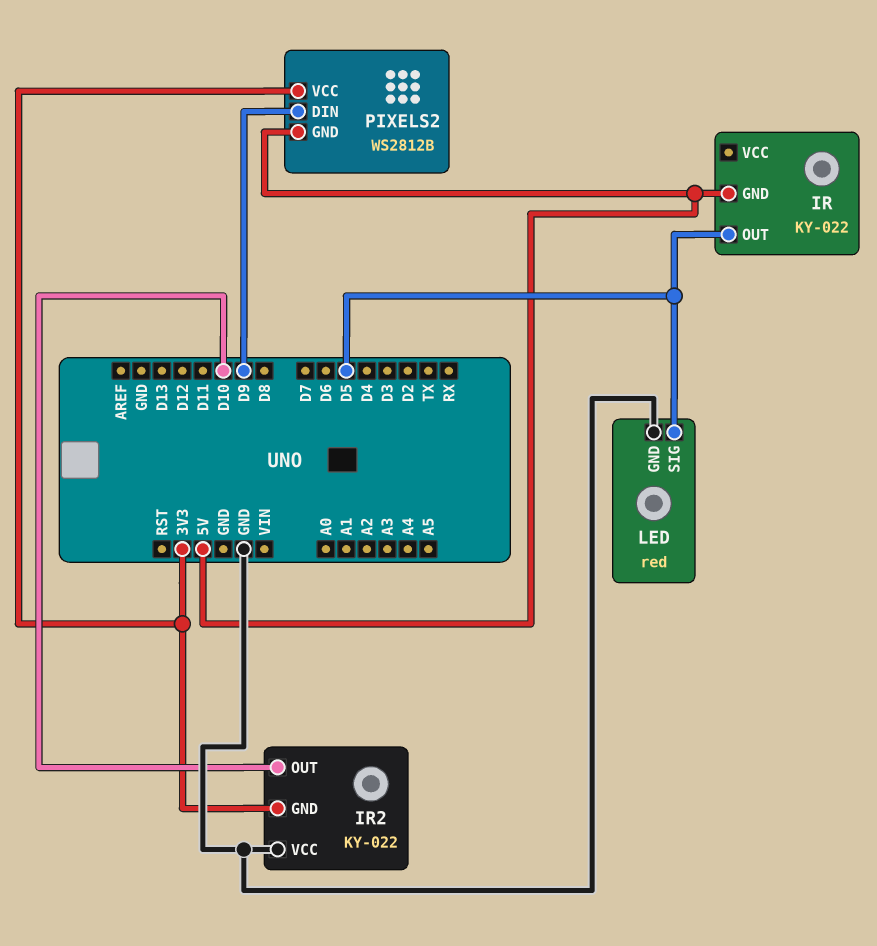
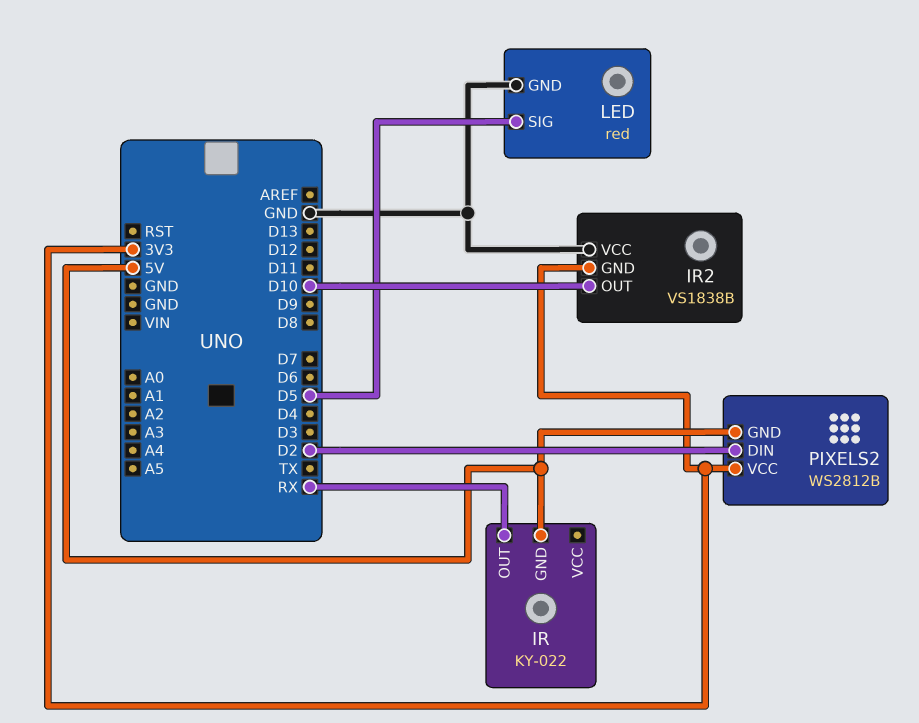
IR pin OUT: D5 -> RX
IR2: KY-022 -> VS1838B
PIXELS2 pin DIN: D9 -> D2

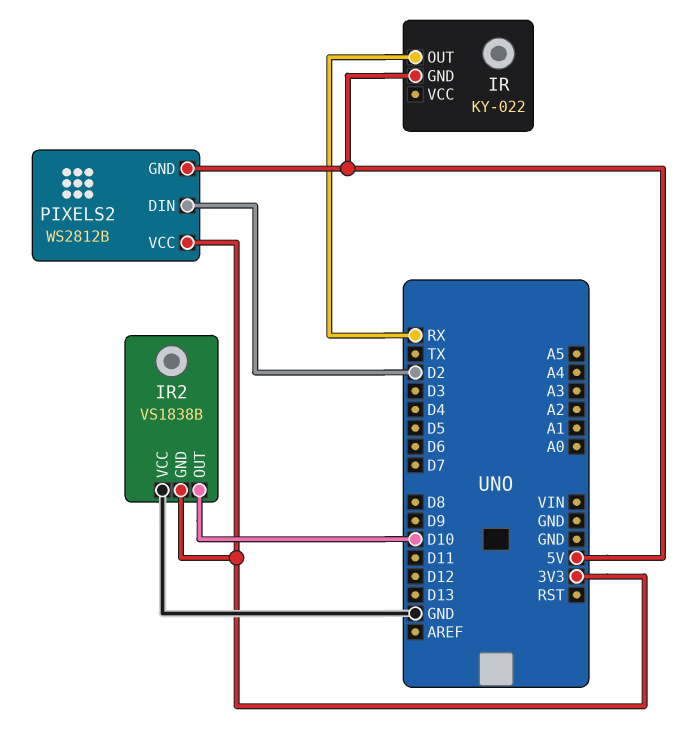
LED: red -> none
LED pin GND: GND -> none
LED pin SIG: D5 -> none

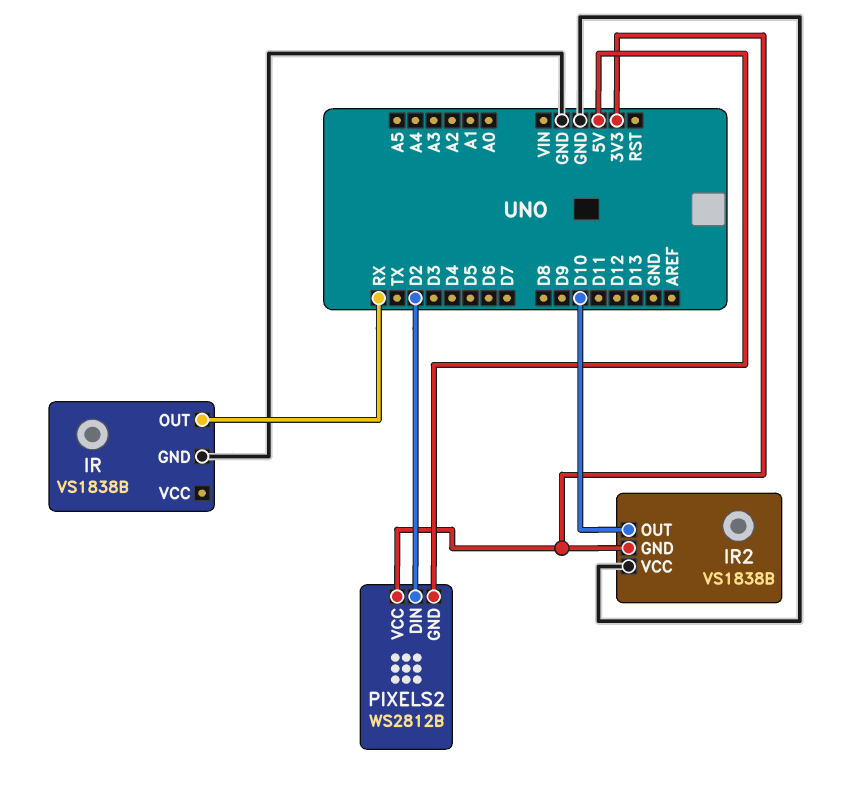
IR: KY-022 -> VS1838B
IR pin GND: 5V -> GND

